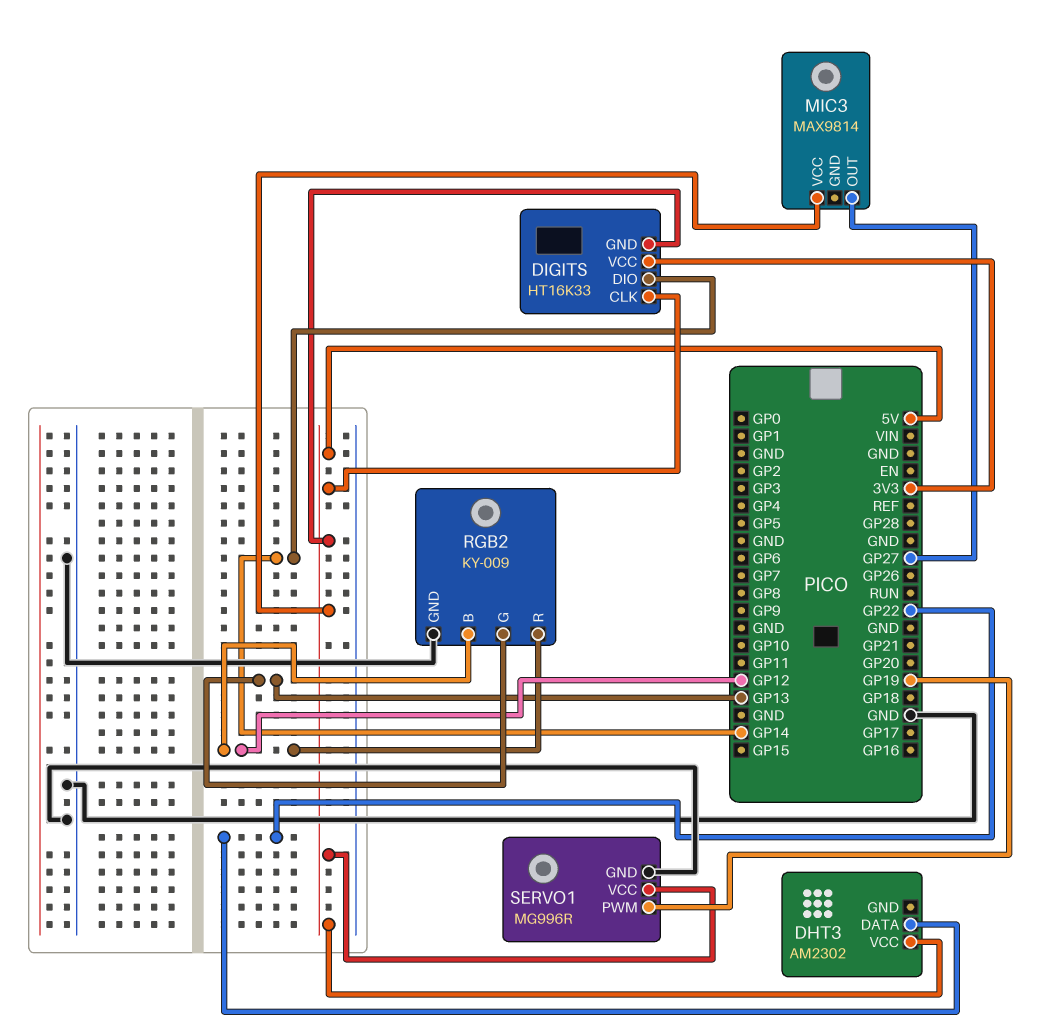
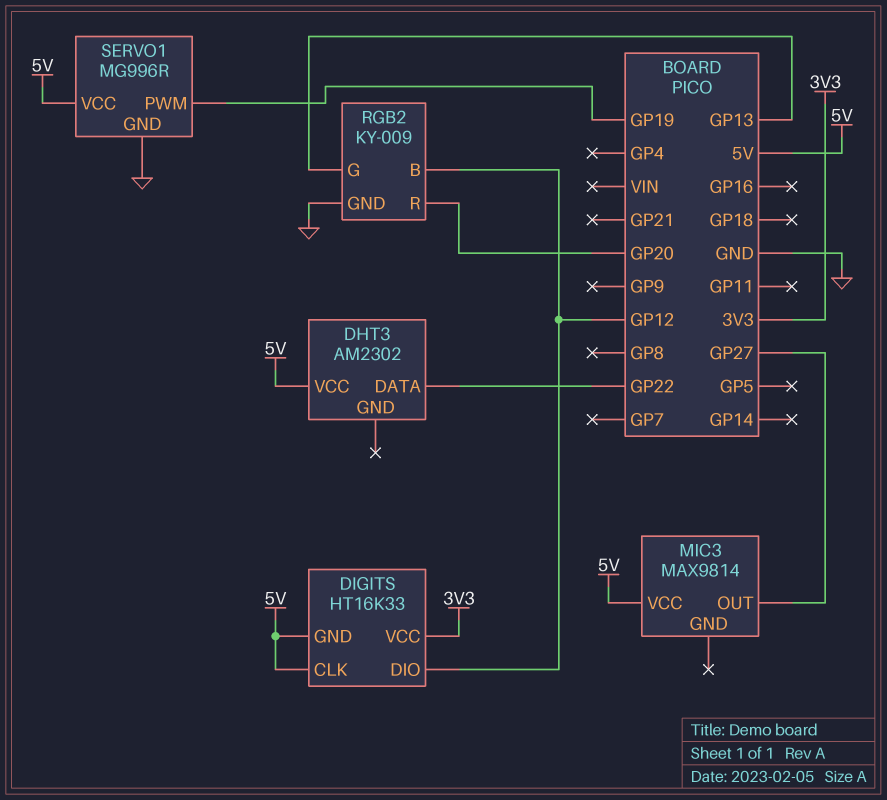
DIGITS pin DIO: GP14 -> GP12
RGB2 pin R: GP12 -> GP20

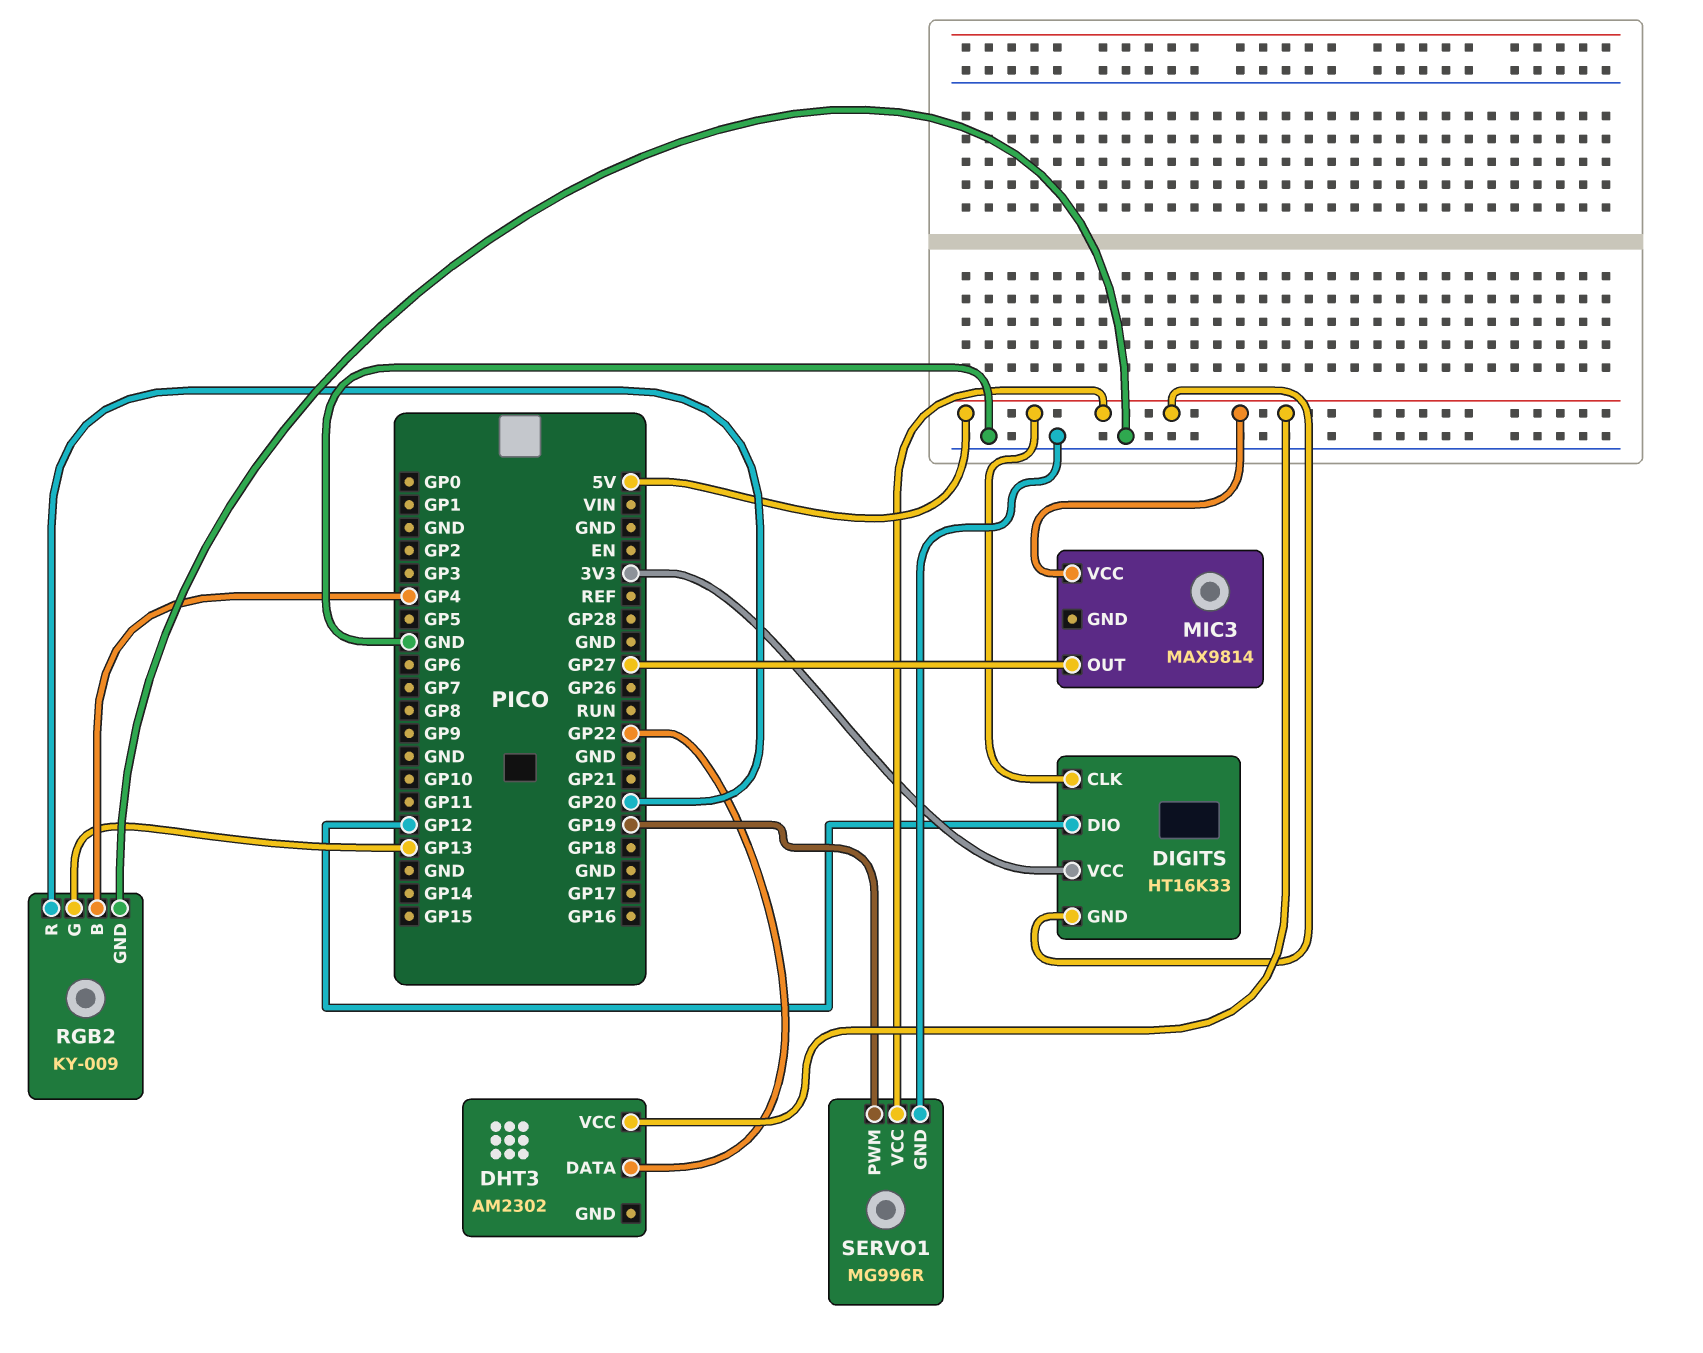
RGB2 pin B: GP12 -> GP4

